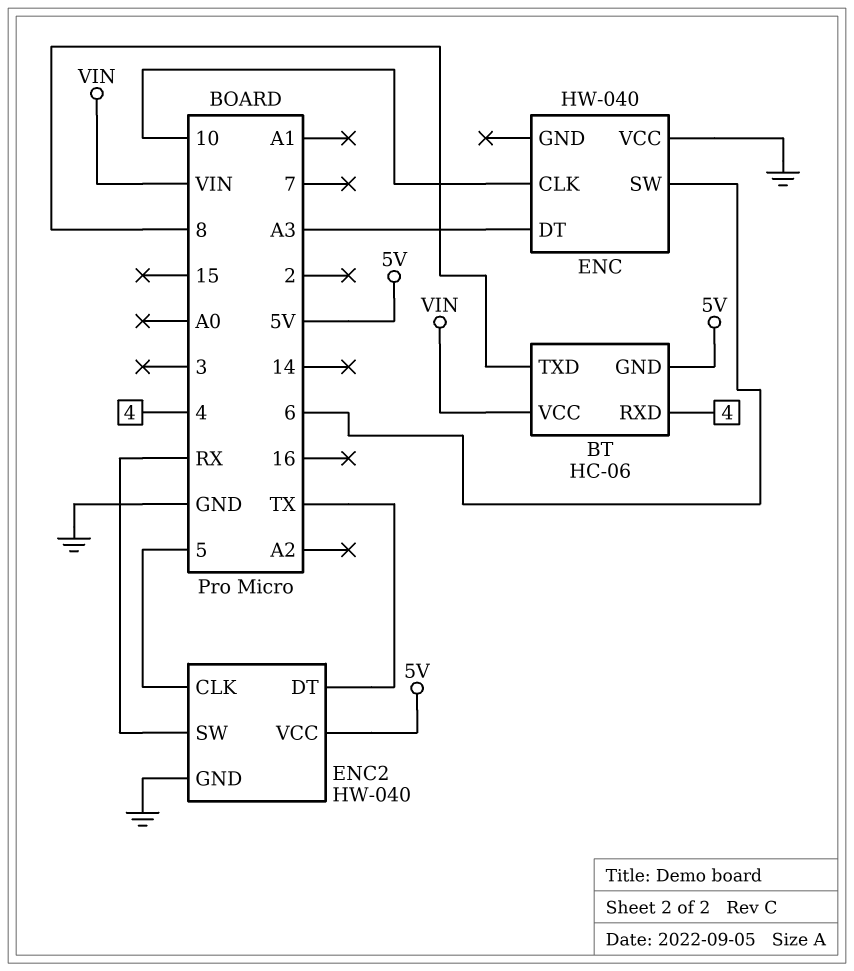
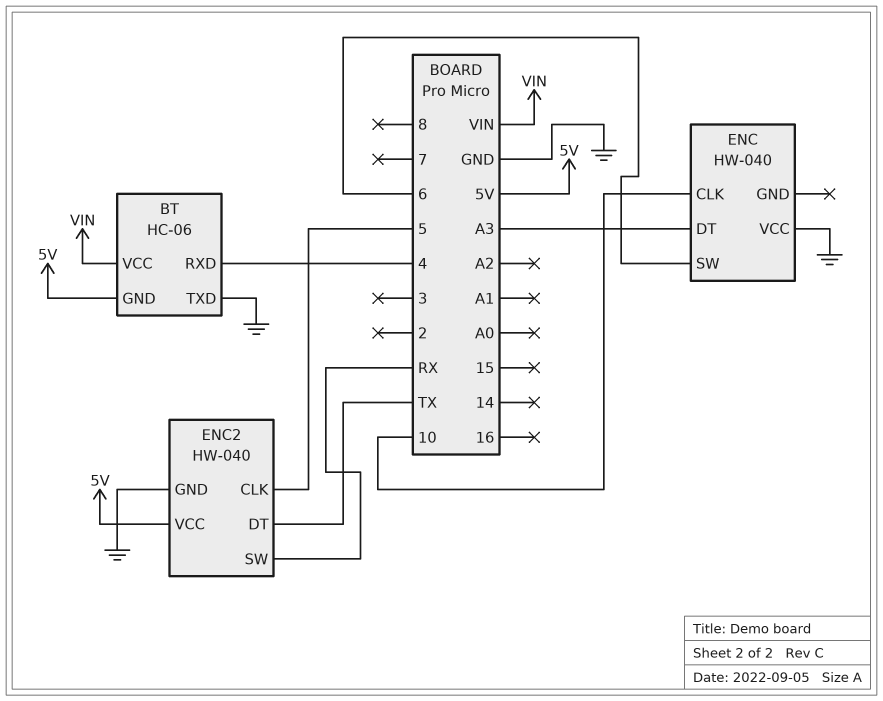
BT pin TXD: 8 -> GND

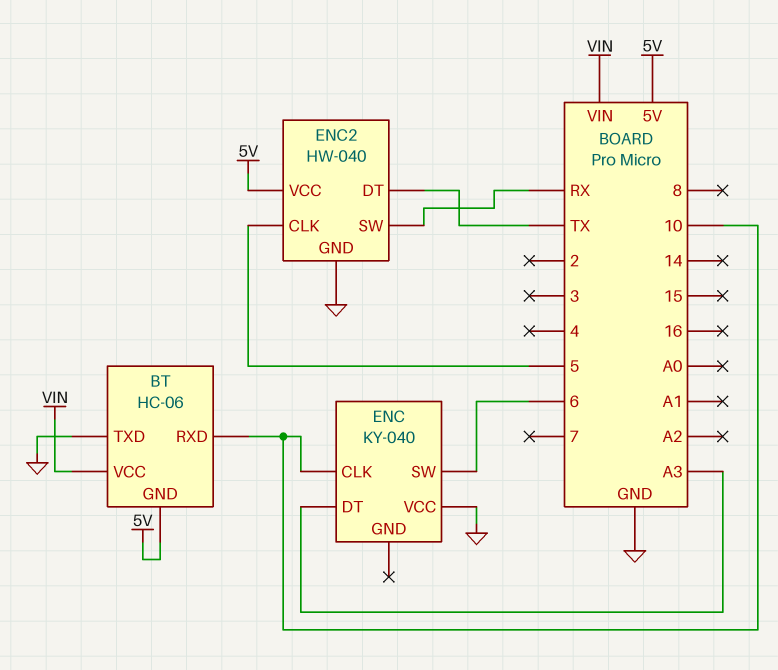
BT pin RXD: 4 -> 10
ENC: HW-040 -> KY-040

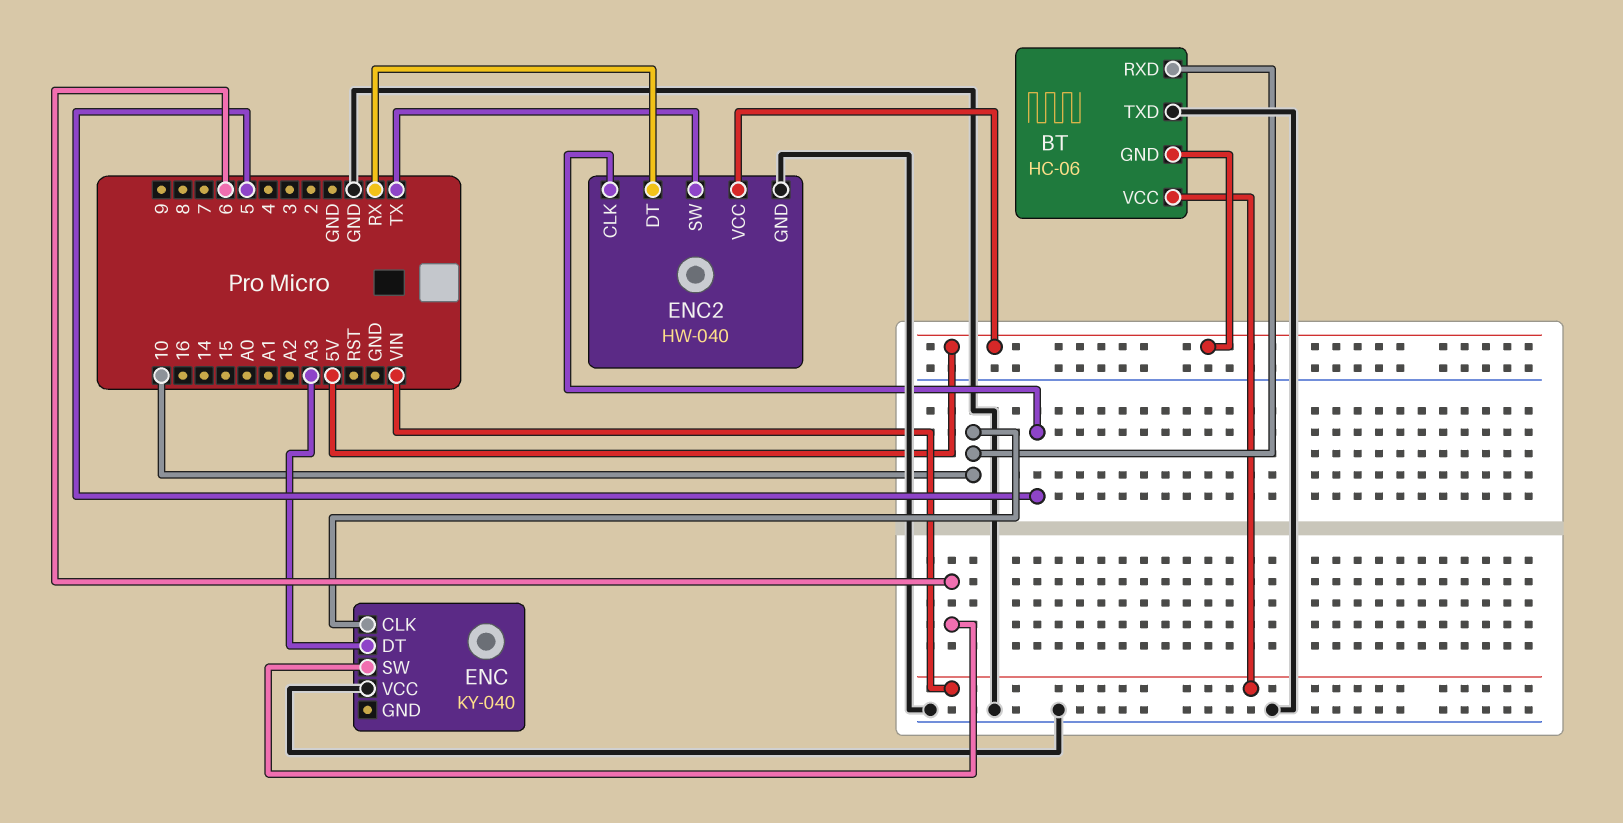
ENC2 pin DT: TX -> RX
ENC2 pin SW: RX -> TX

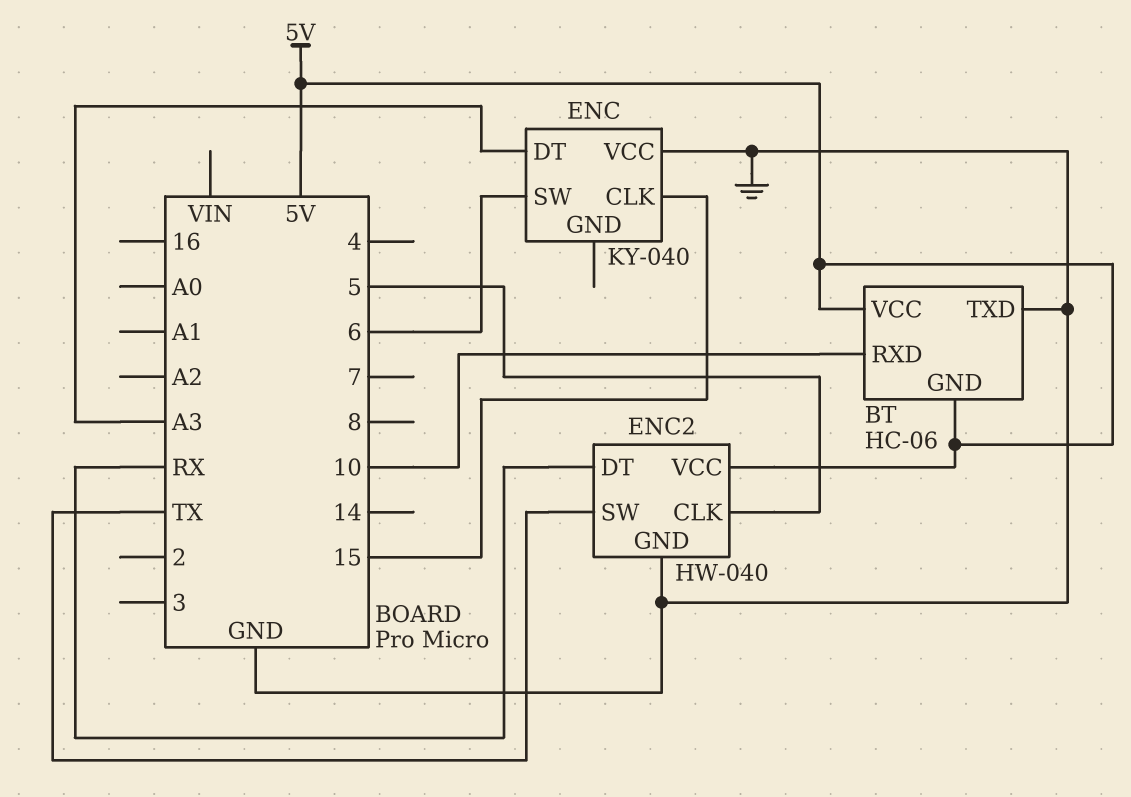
BT pin VCC: VIN -> 5V
ENC pin CLK: 10 -> 15

